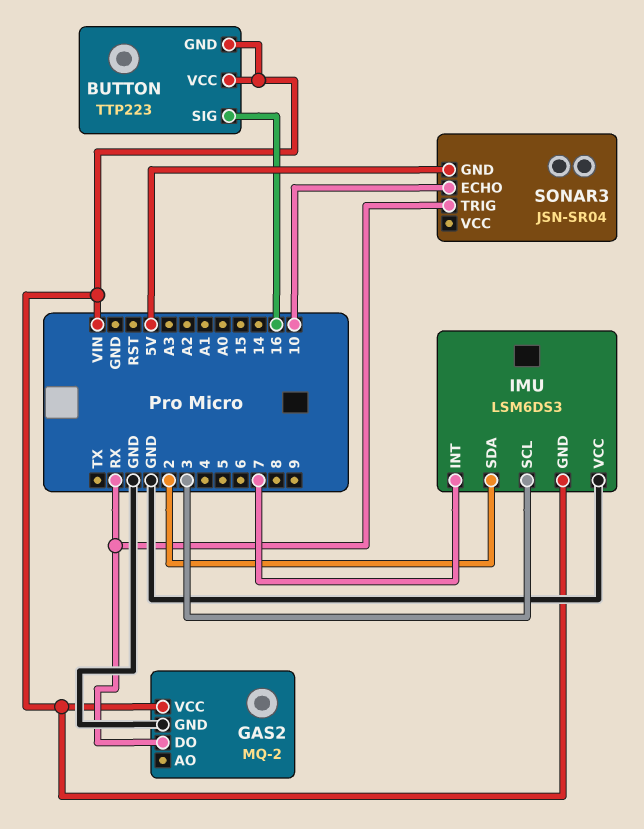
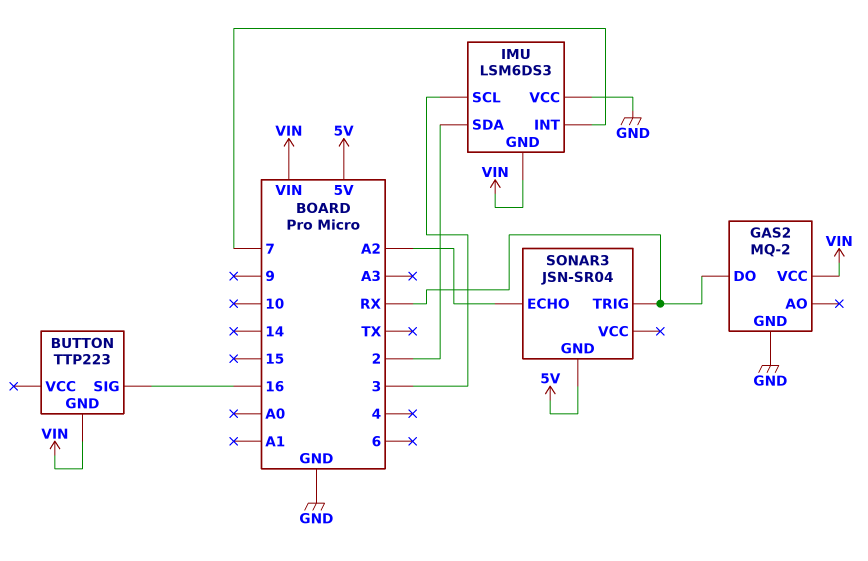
BUTTON pin VCC: VIN -> none
SONAR3 pin ECHO: 10 -> A2

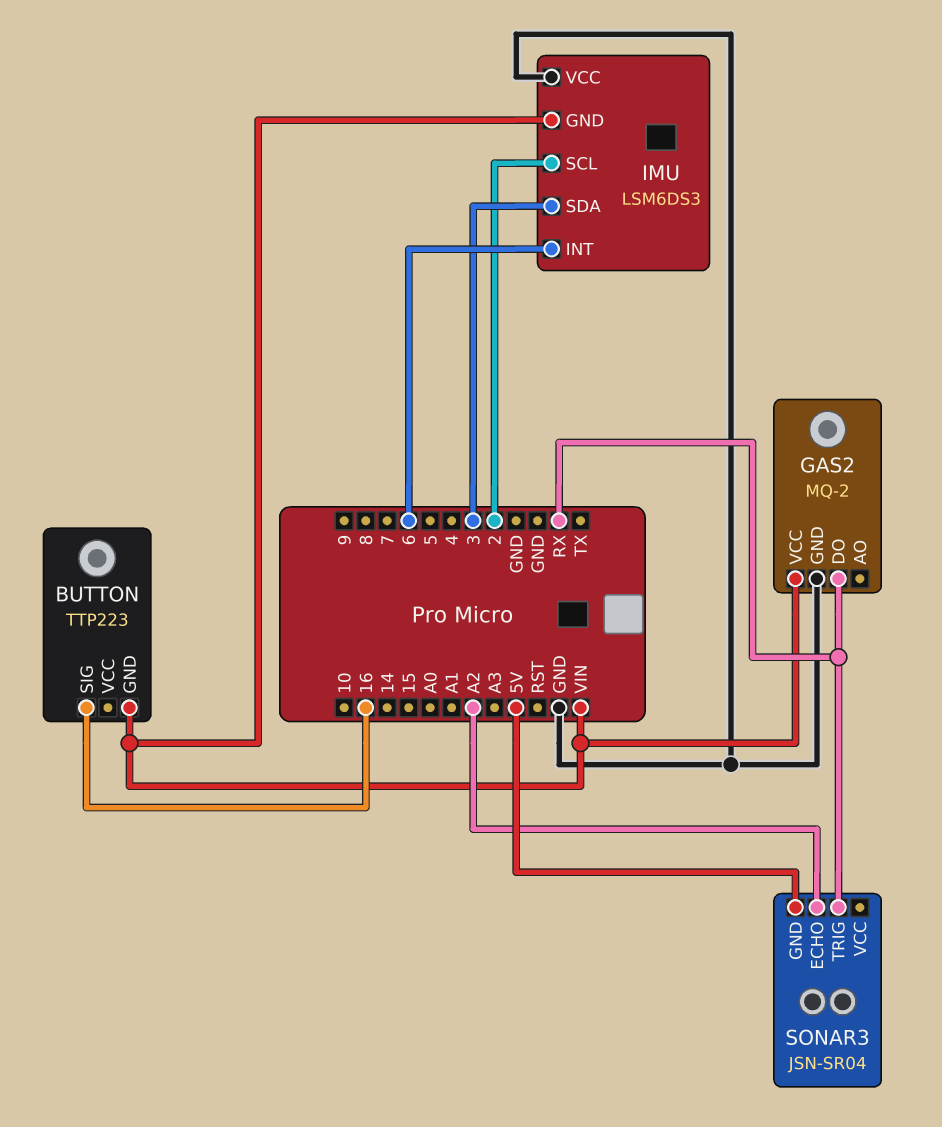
IMU pin INT: 7 -> 6
IMU pin SCL: 3 -> 2
IMU pin SDA: 2 -> 3

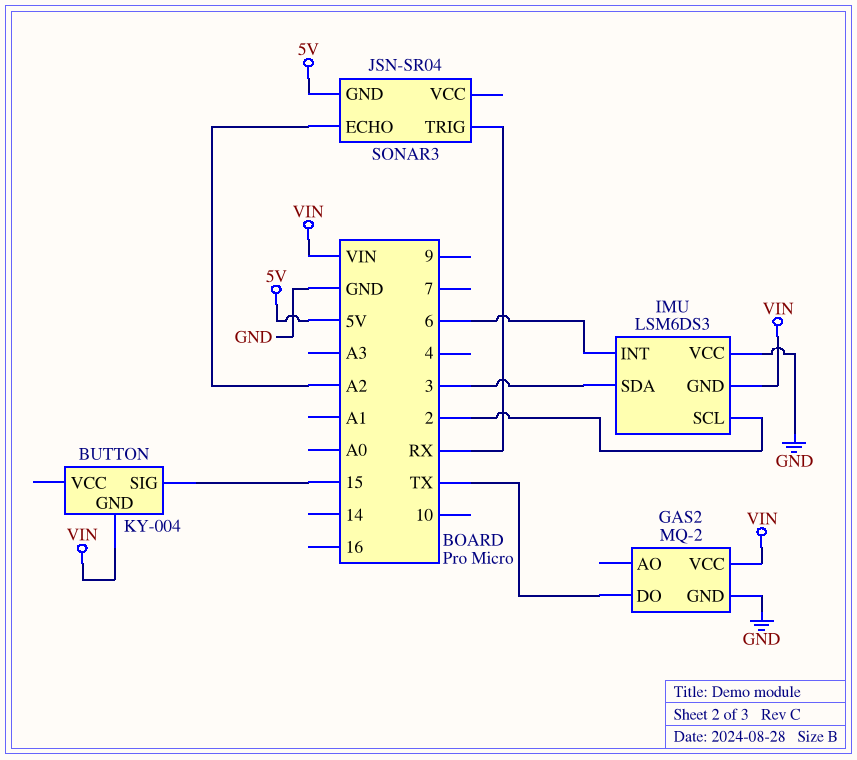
BUTTON: TTP223 -> KY-004
BUTTON pin SIG: 16 -> 15
GAS2 pin DO: RX -> TX

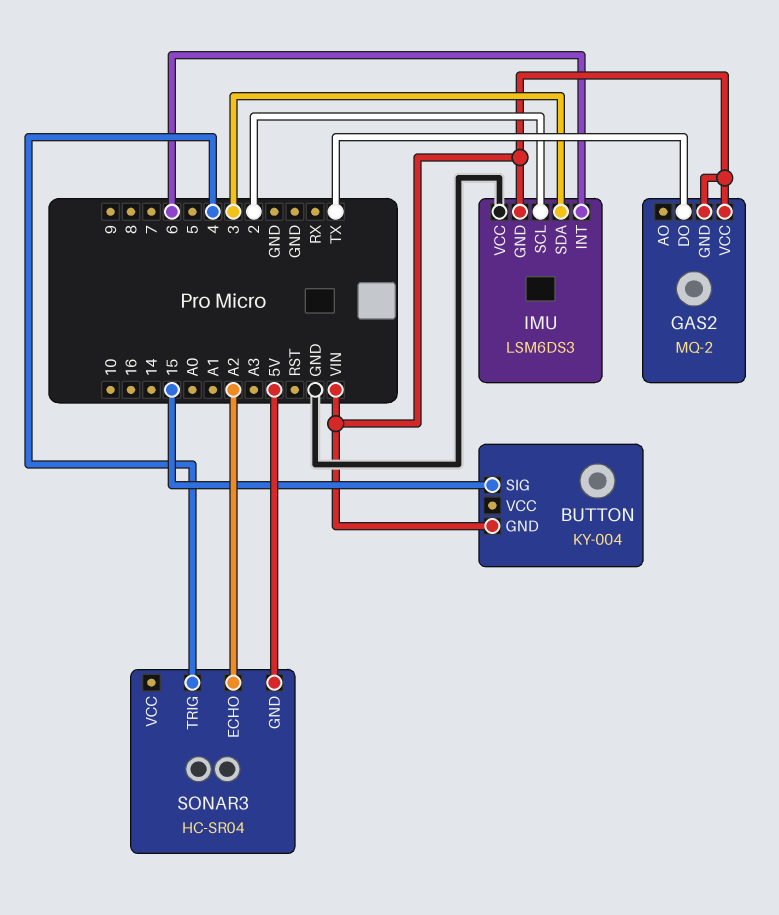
GAS2 pin GND: GND -> VIN
SONAR3: JSN-SR04 -> HC-SR04
SONAR3 pin TRIG: RX -> 4

